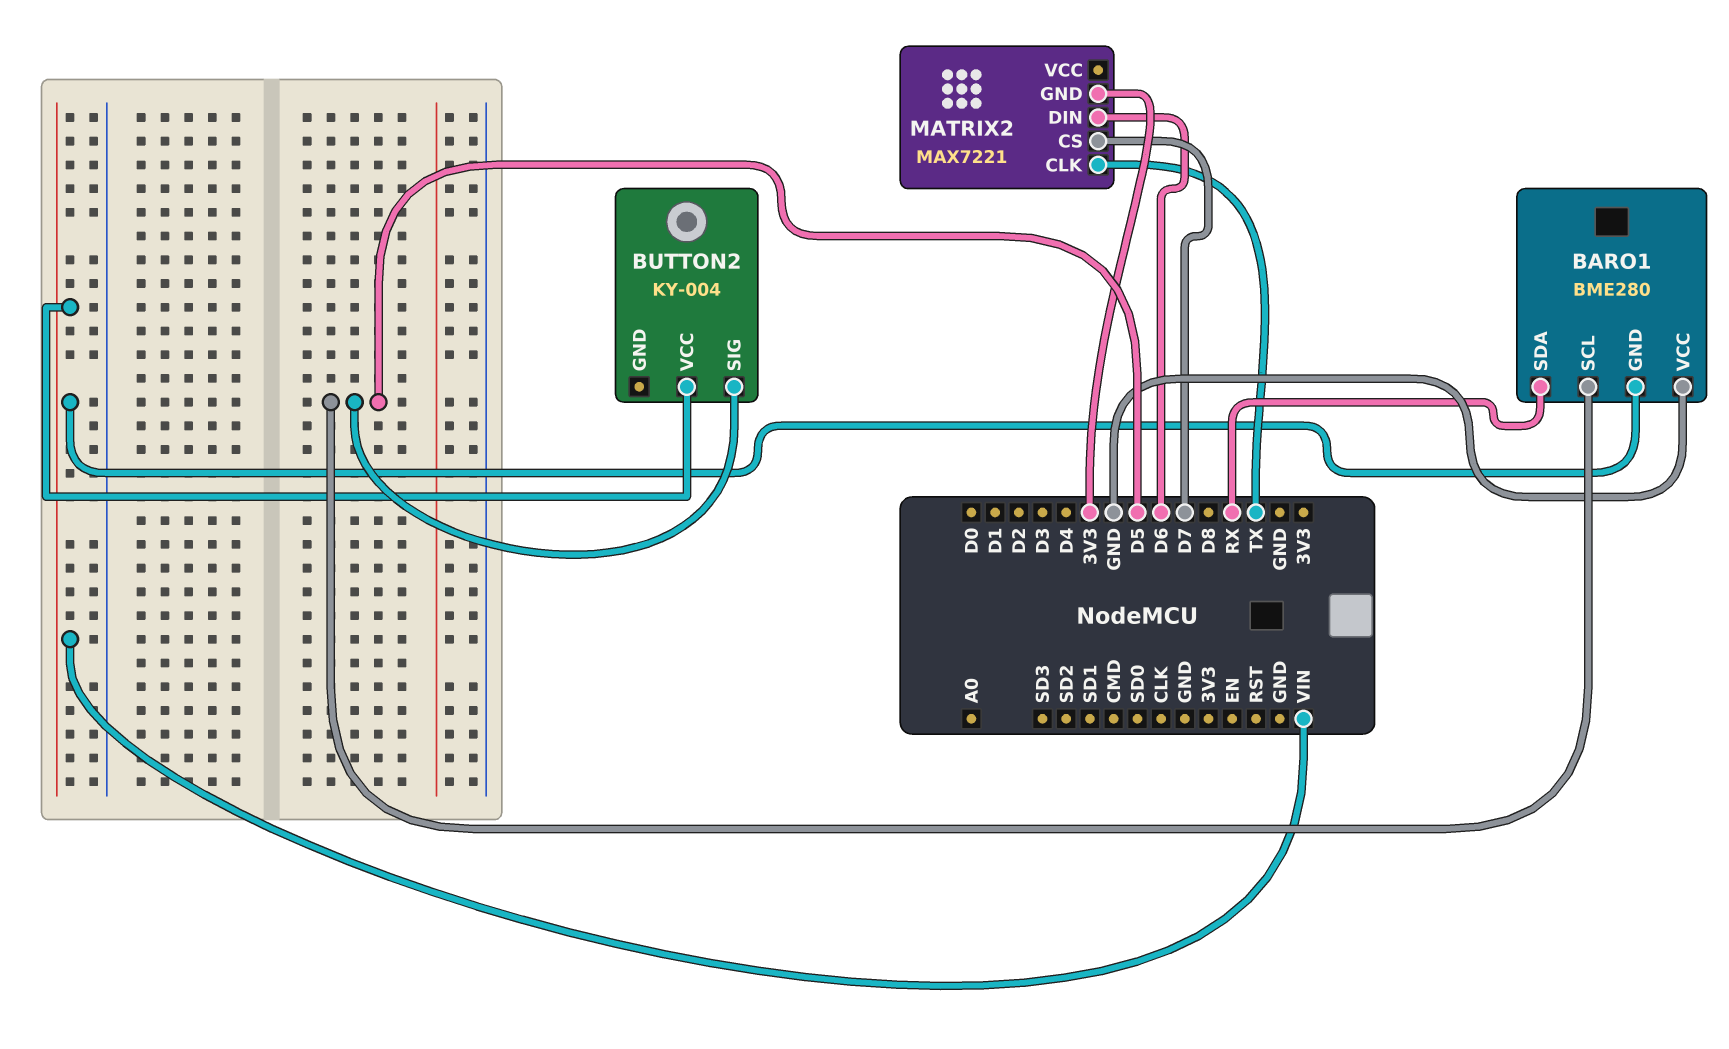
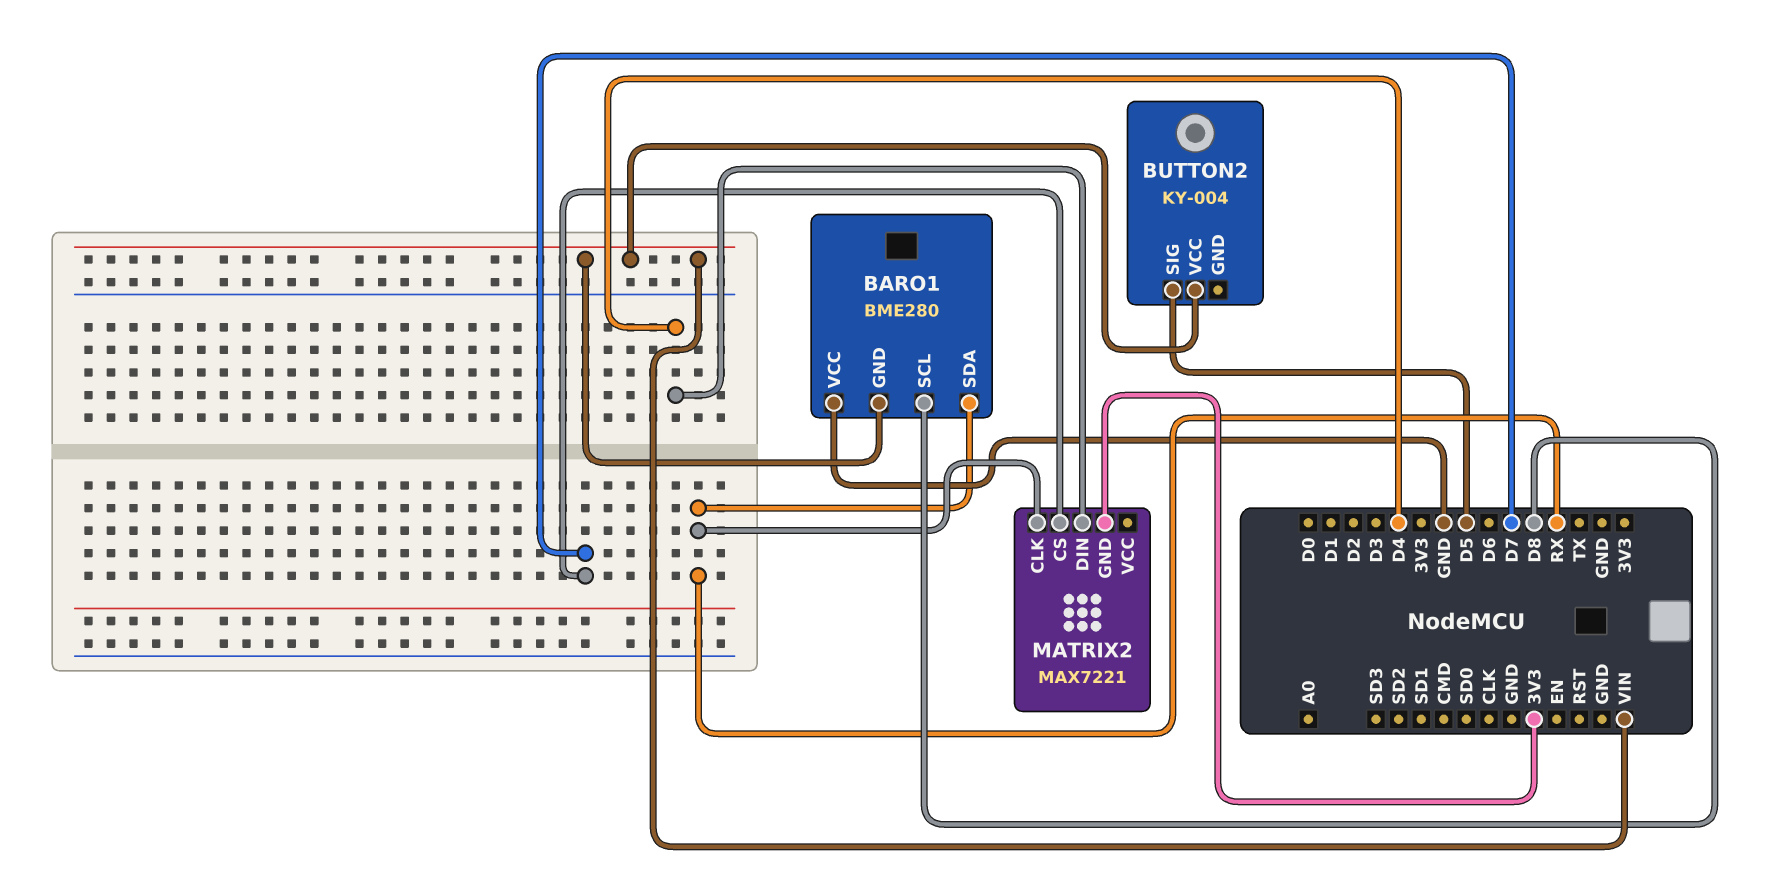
BARO1 pin SCL: D5 -> D8
MATRIX2 pin CLK: TX -> RX
MATRIX2 pin DIN: D6 -> D4

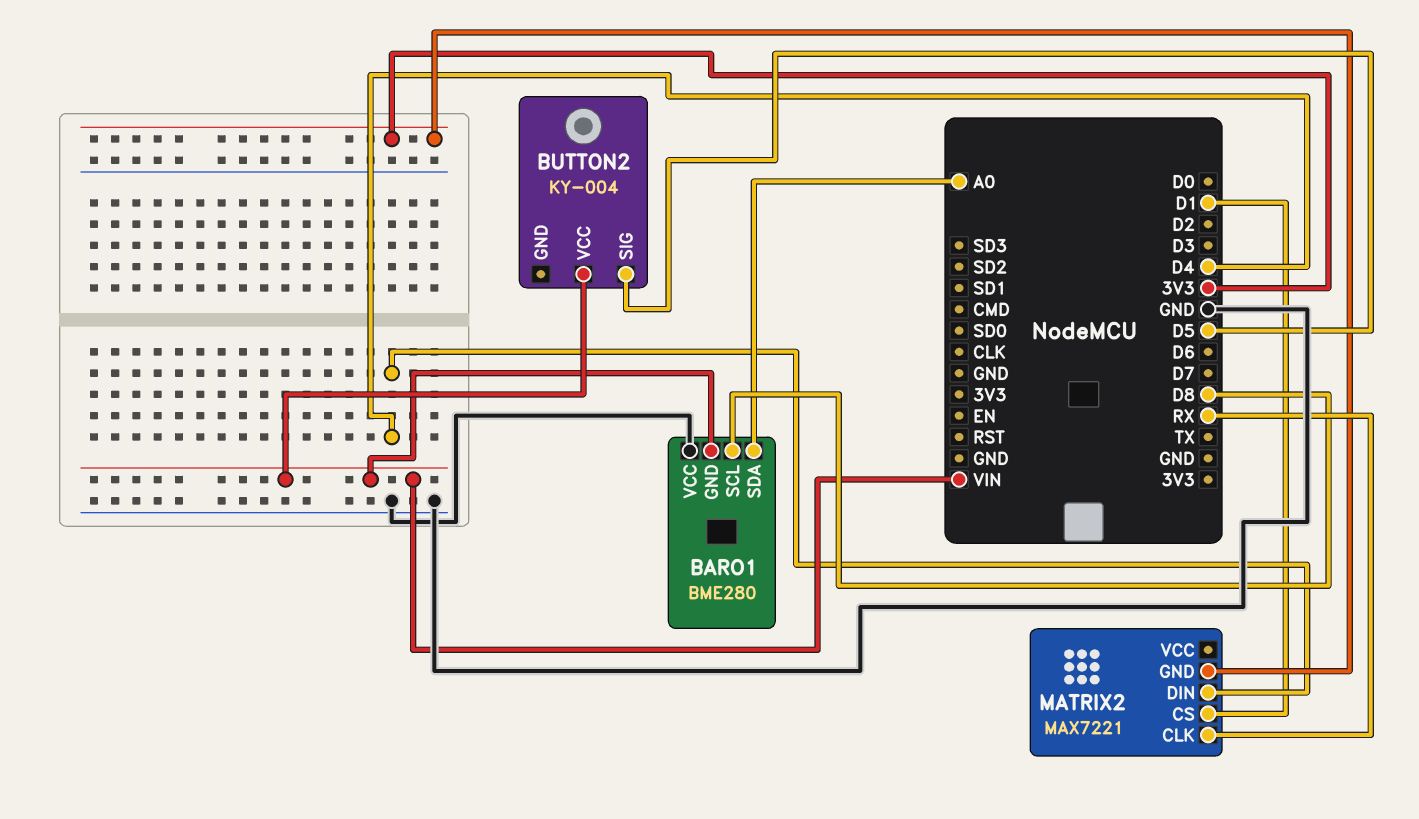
BARO1 pin SDA: RX -> A0
MATRIX2 pin CS: D7 -> D1

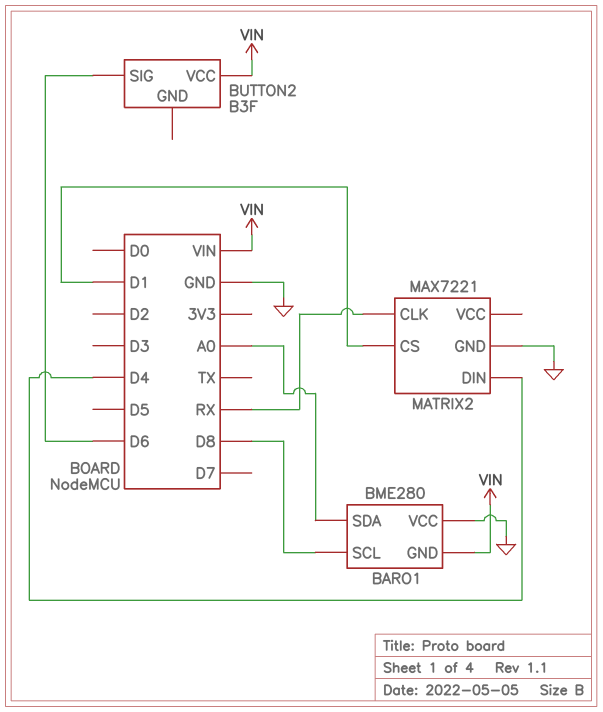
BUTTON2: KY-004 -> B3F
BUTTON2 pin SIG: D5 -> D6
MATRIX2 pin GND: 3V3 -> GND

